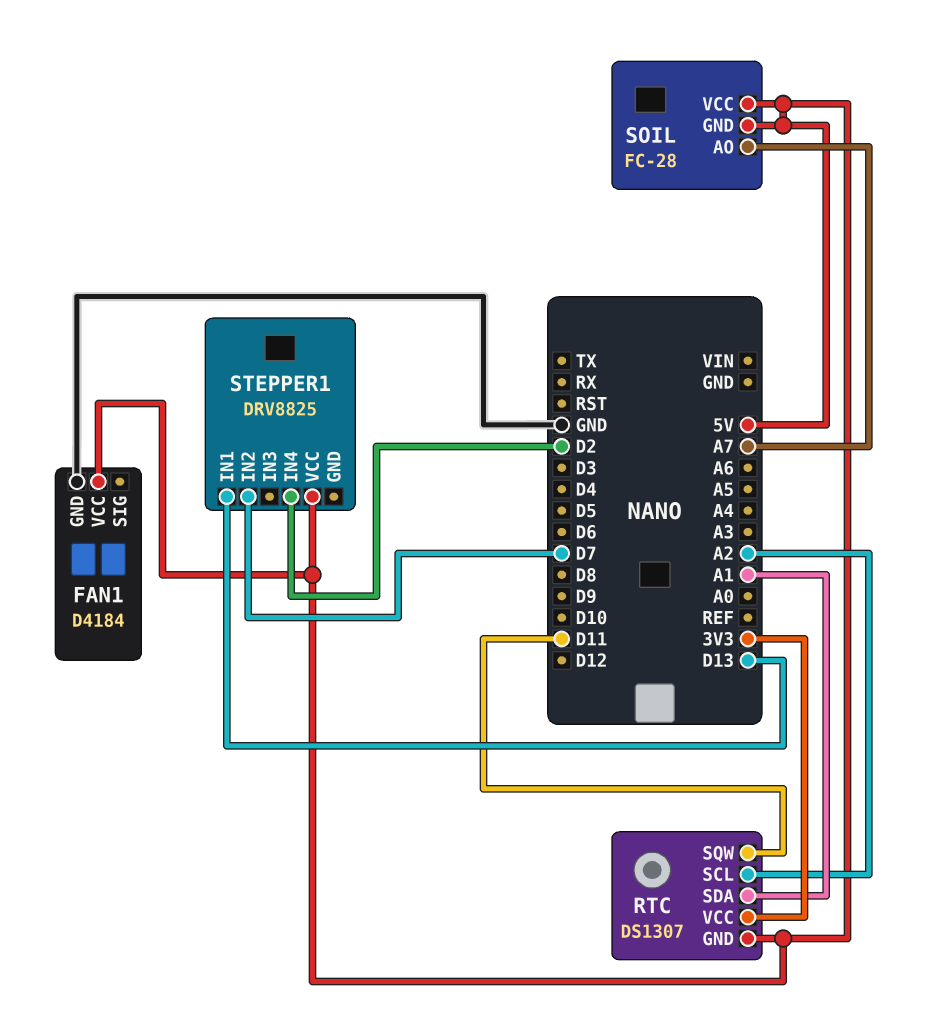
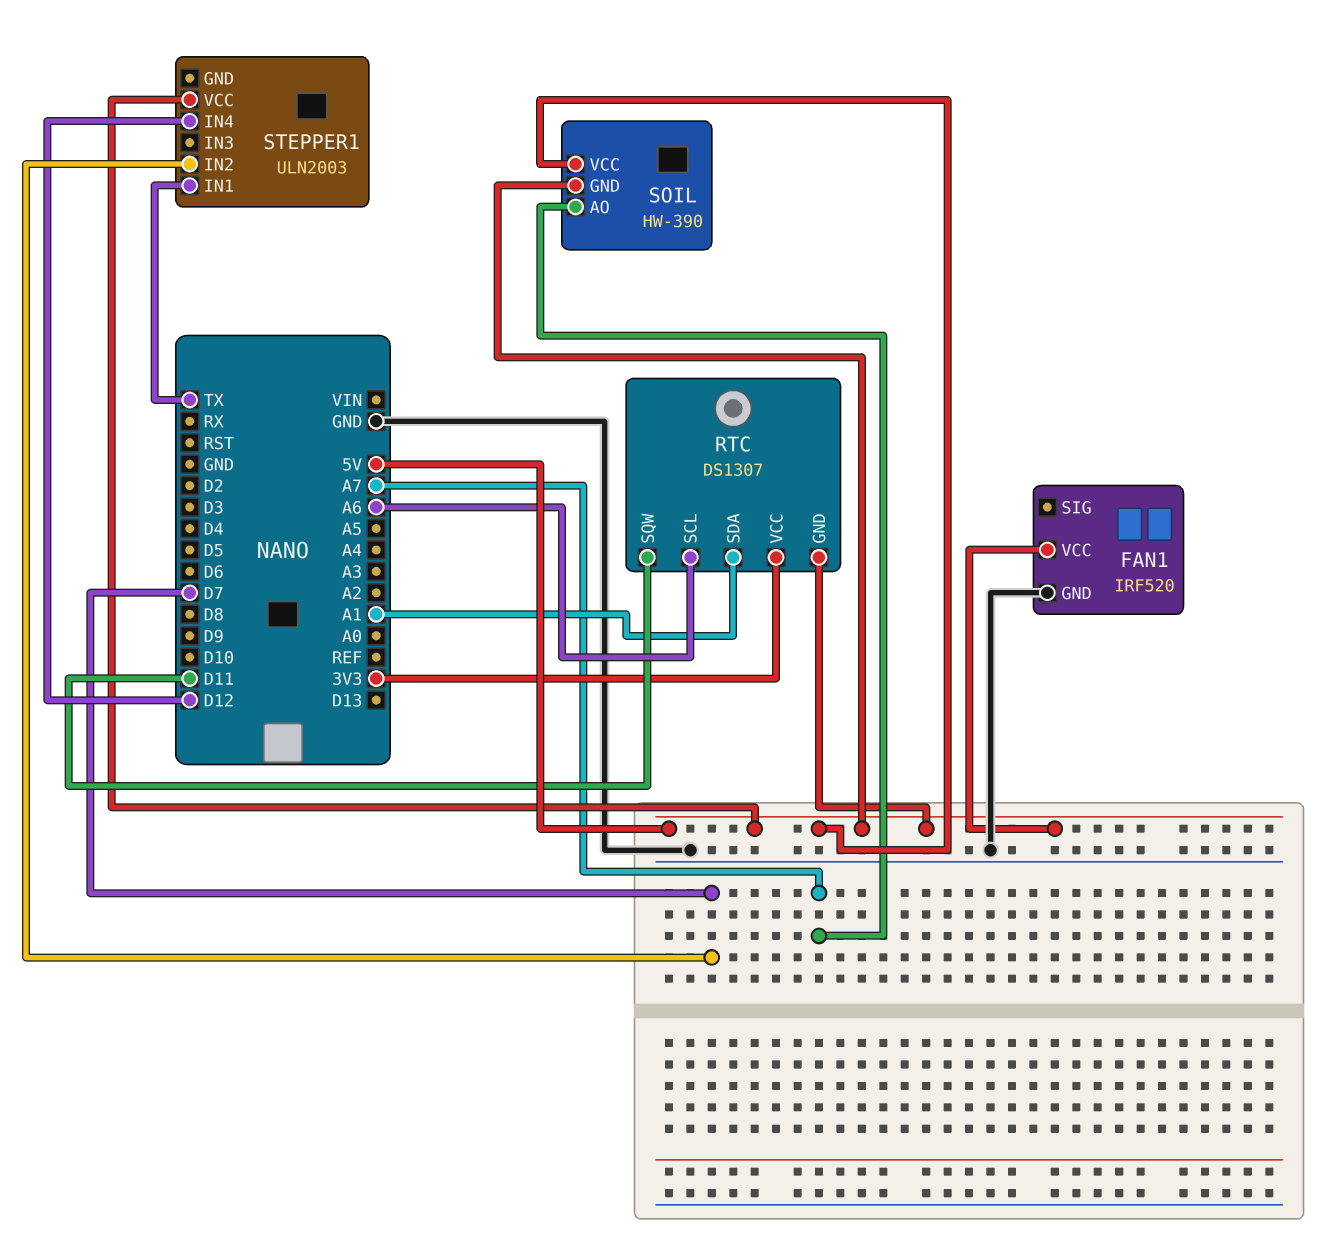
FAN1: D4184 -> IRF520
RTC pin SCL: A2 -> A6
SOIL: FC-28 -> HW-390
STEPPER1: DRV8825 -> ULN2003
STEPPER1 pin IN1: D13 -> TX
STEPPER1 pin IN4: D2 -> D12

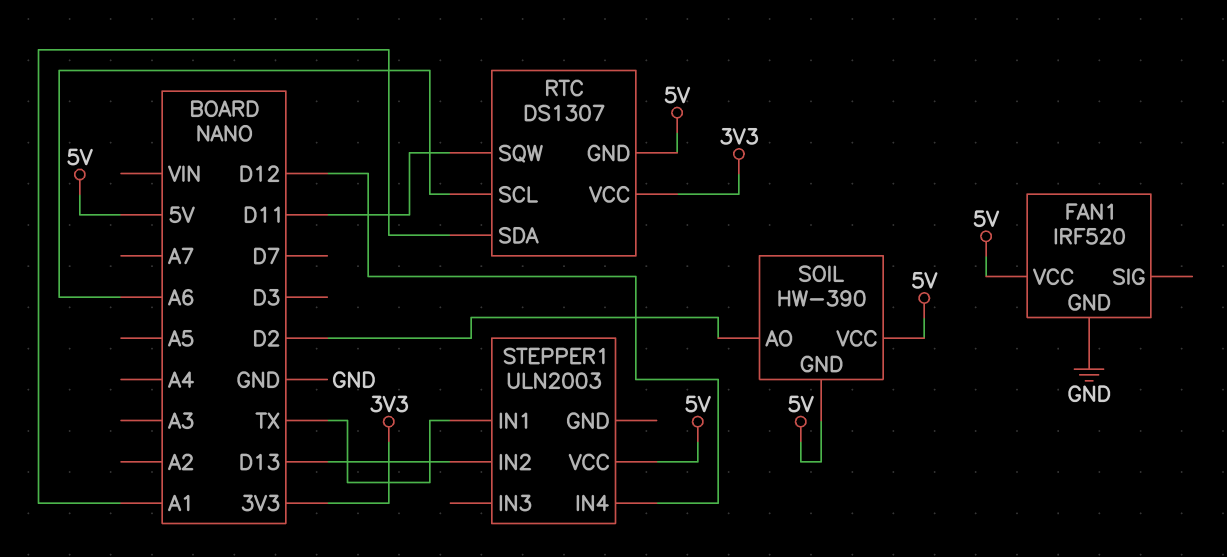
SOIL pin AO: A7 -> D2
STEPPER1 pin IN2: D7 -> D13

